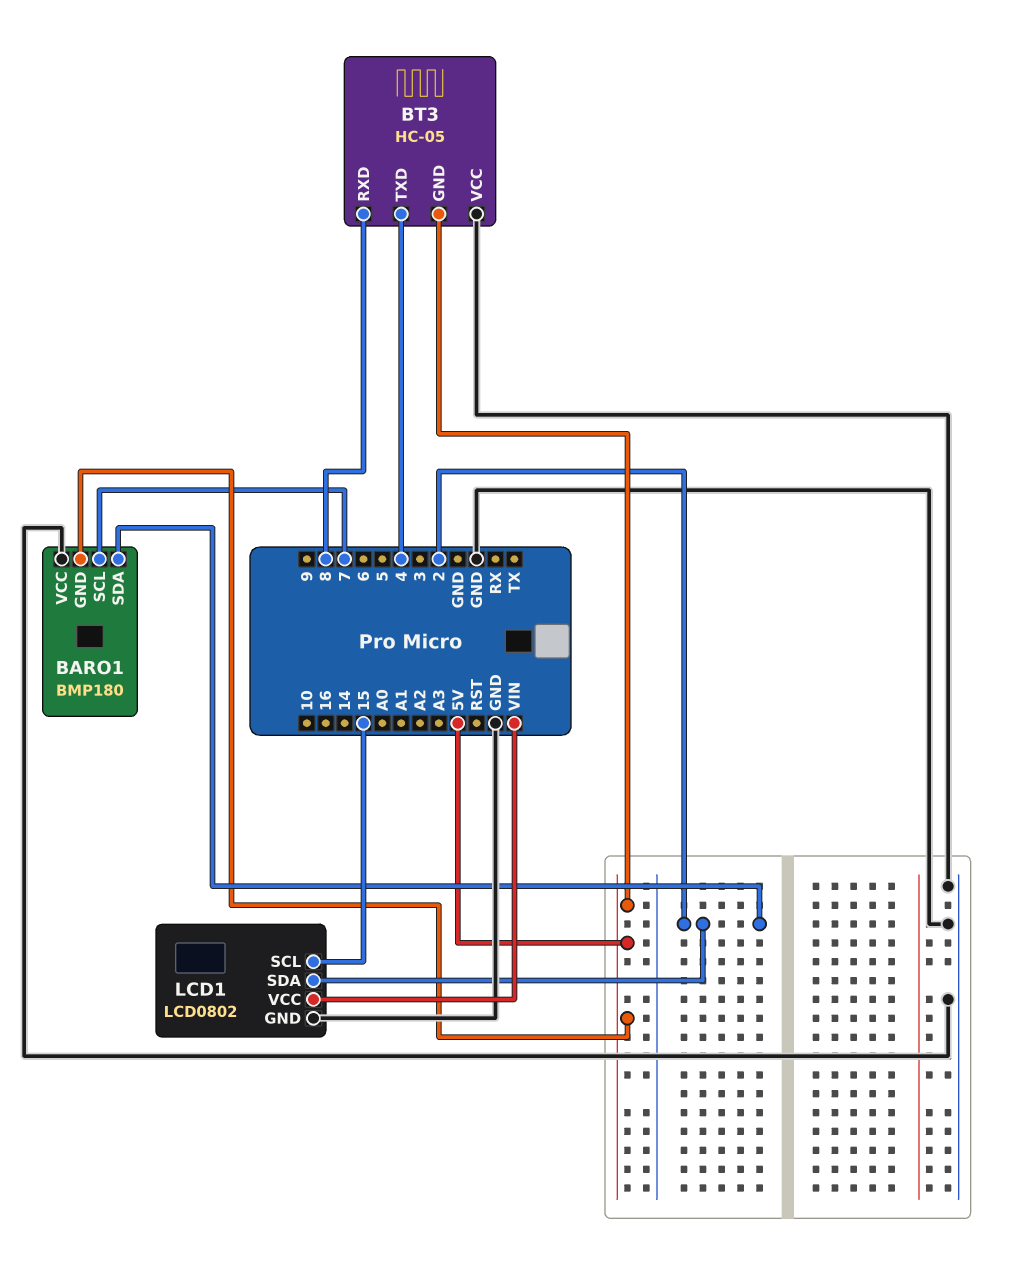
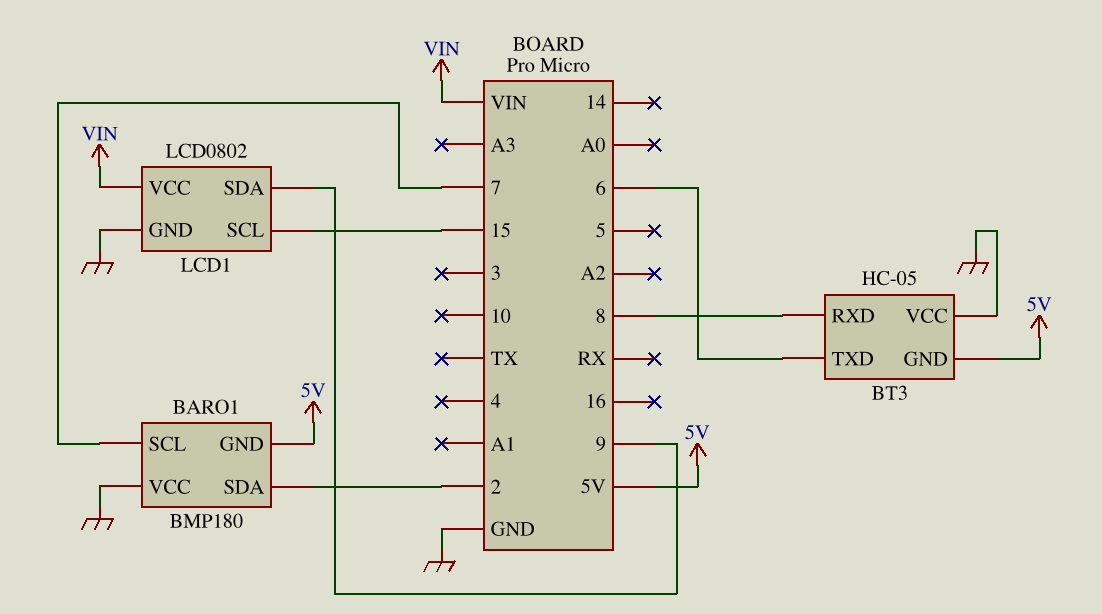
BT3 pin TXD: 4 -> 6
LCD1 pin SDA: 2 -> 9

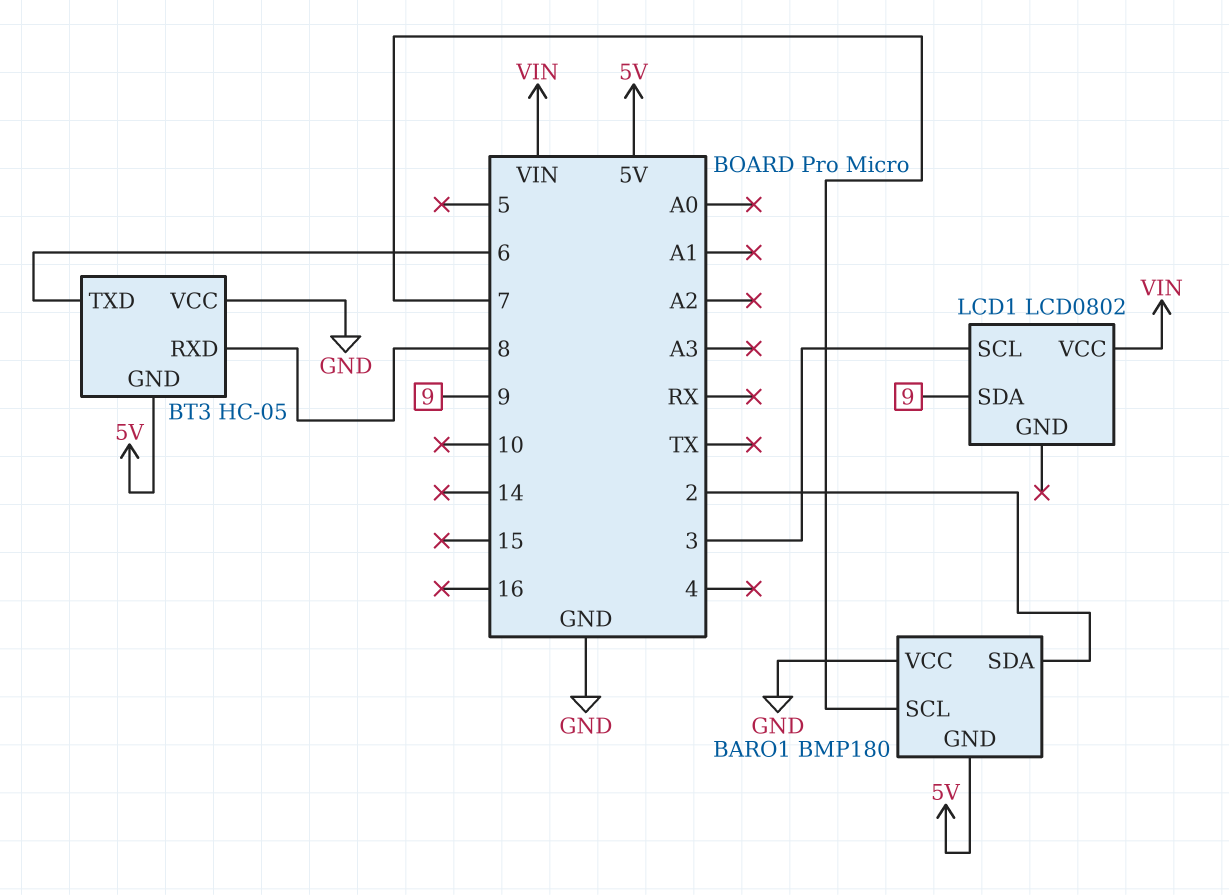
LCD1 pin GND: GND -> none
LCD1 pin SCL: 15 -> 3

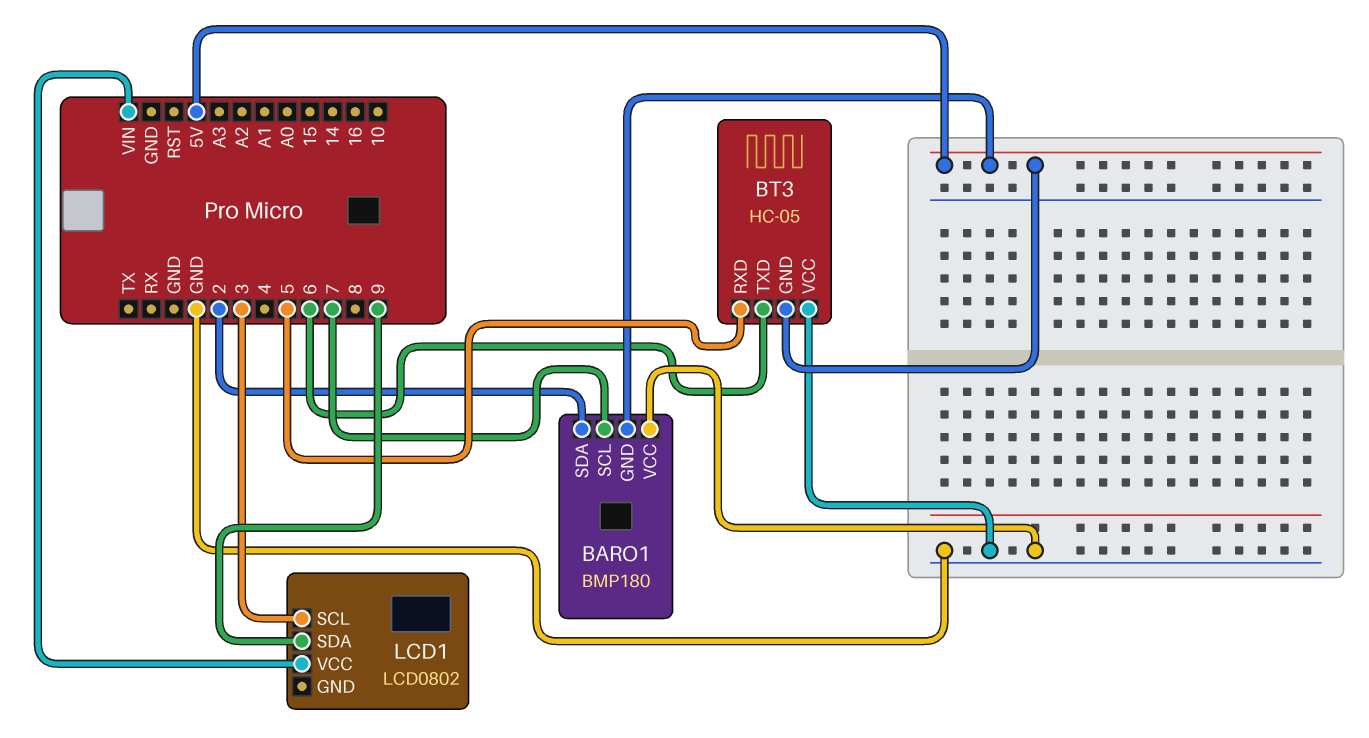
BT3 pin RXD: 8 -> 5

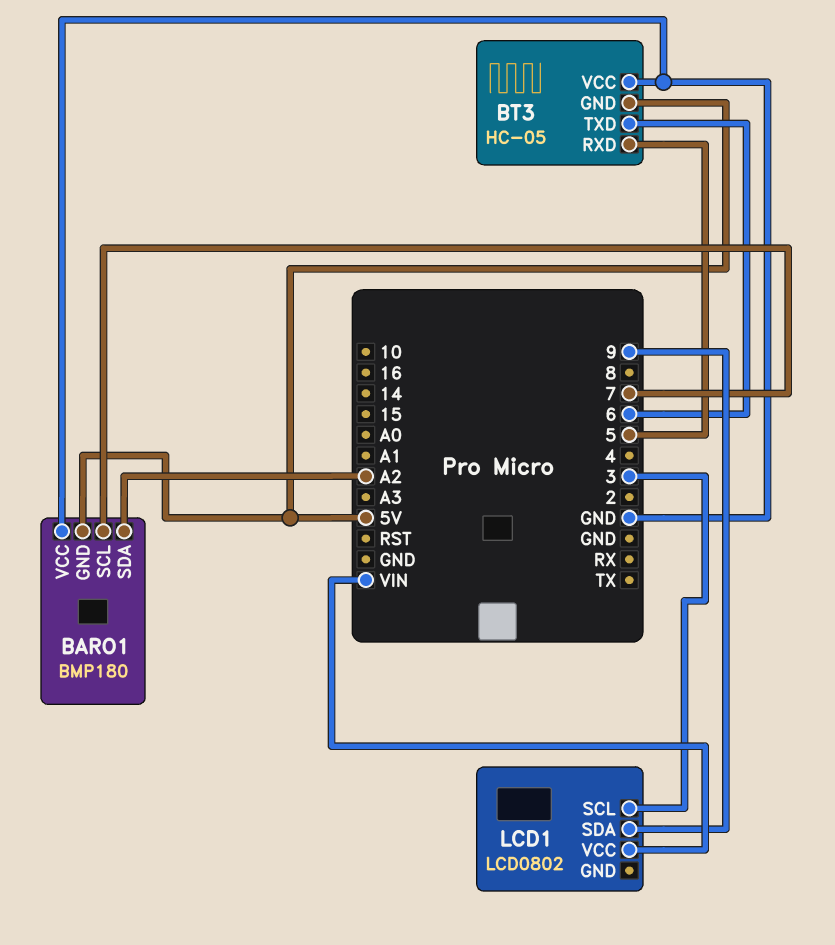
BARO1 pin SDA: 2 -> A2

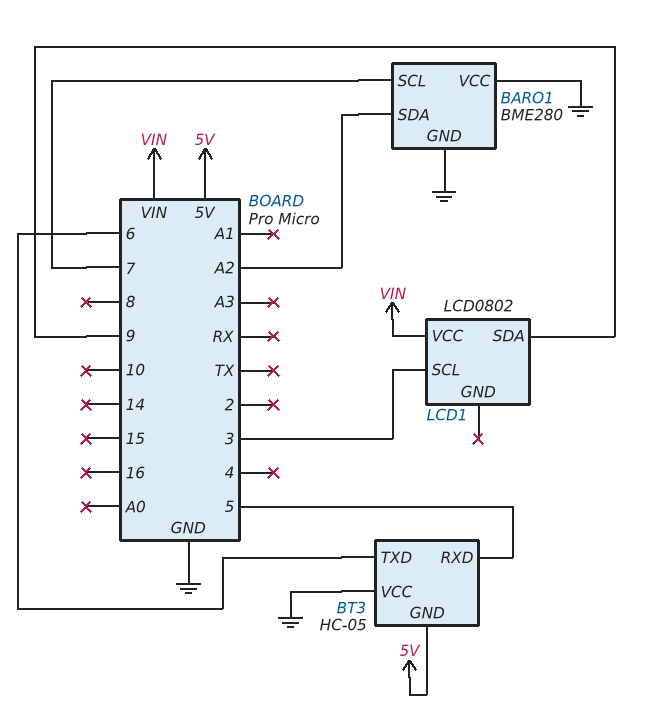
BARO1: BMP180 -> BME280
BARO1 pin GND: 5V -> GND

